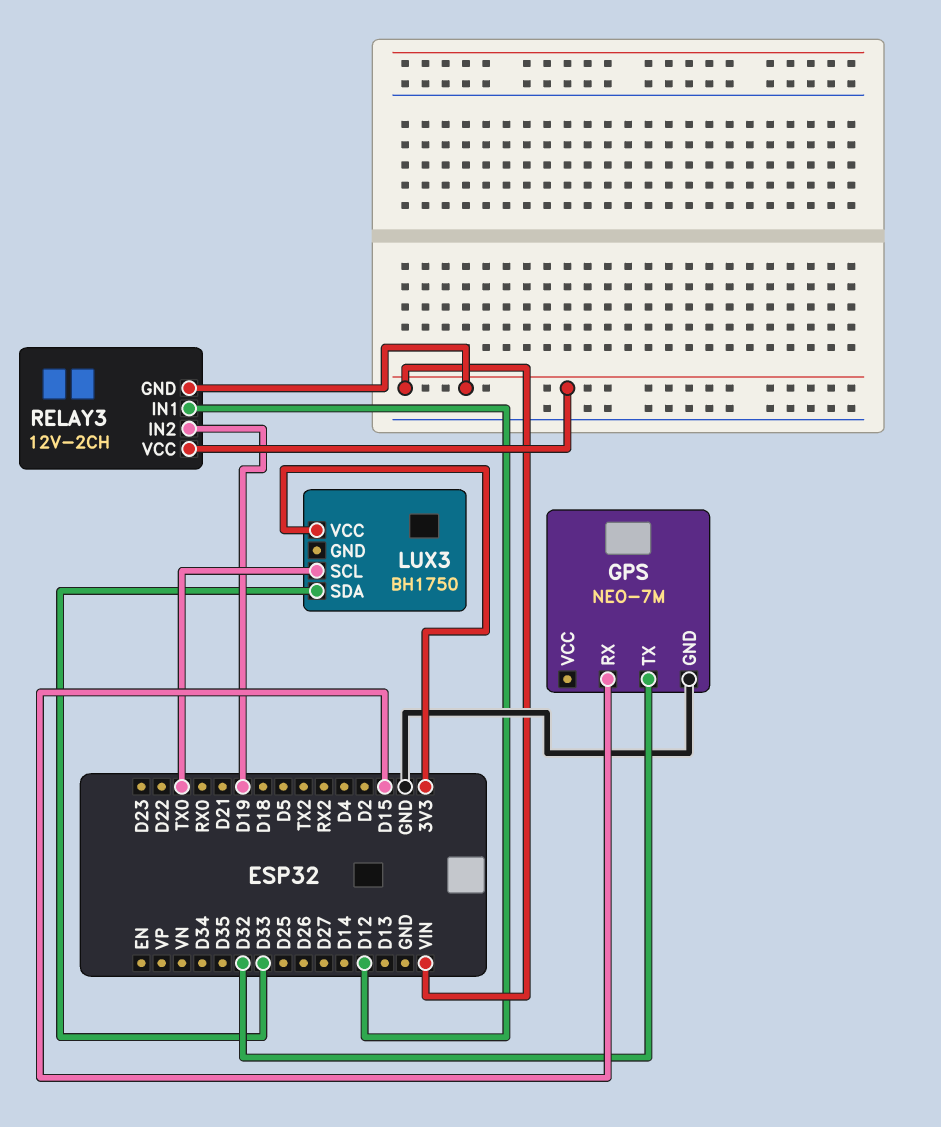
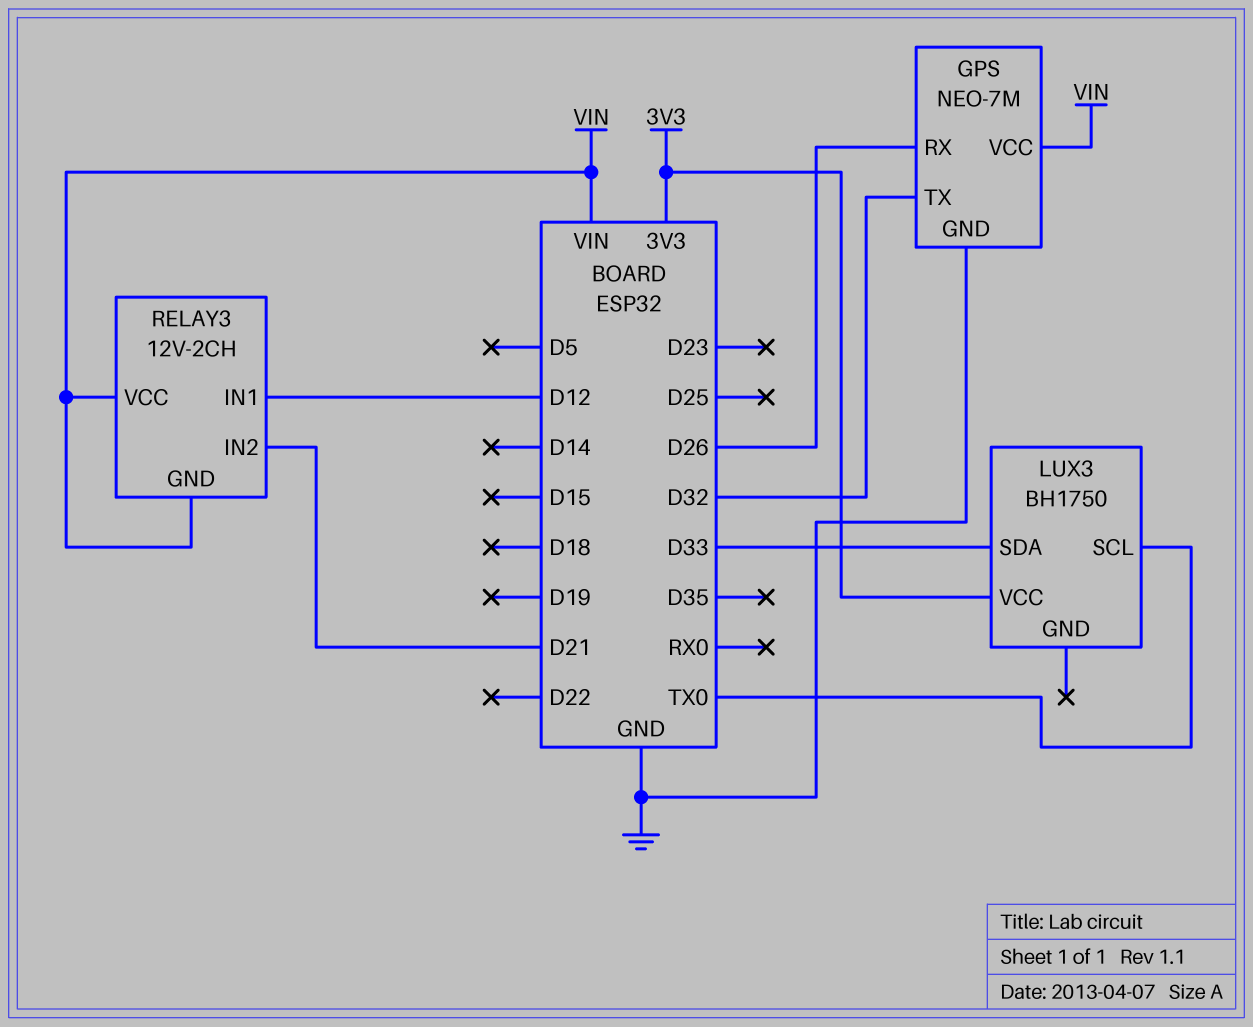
GPS pin RX: D15 -> D26
GPS pin VCC: none -> VIN
RELAY3 pin IN2: D19 -> D21

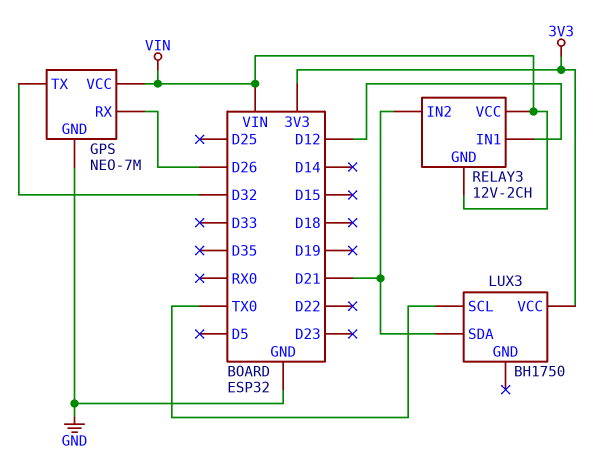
LUX3 pin SDA: D33 -> D21

